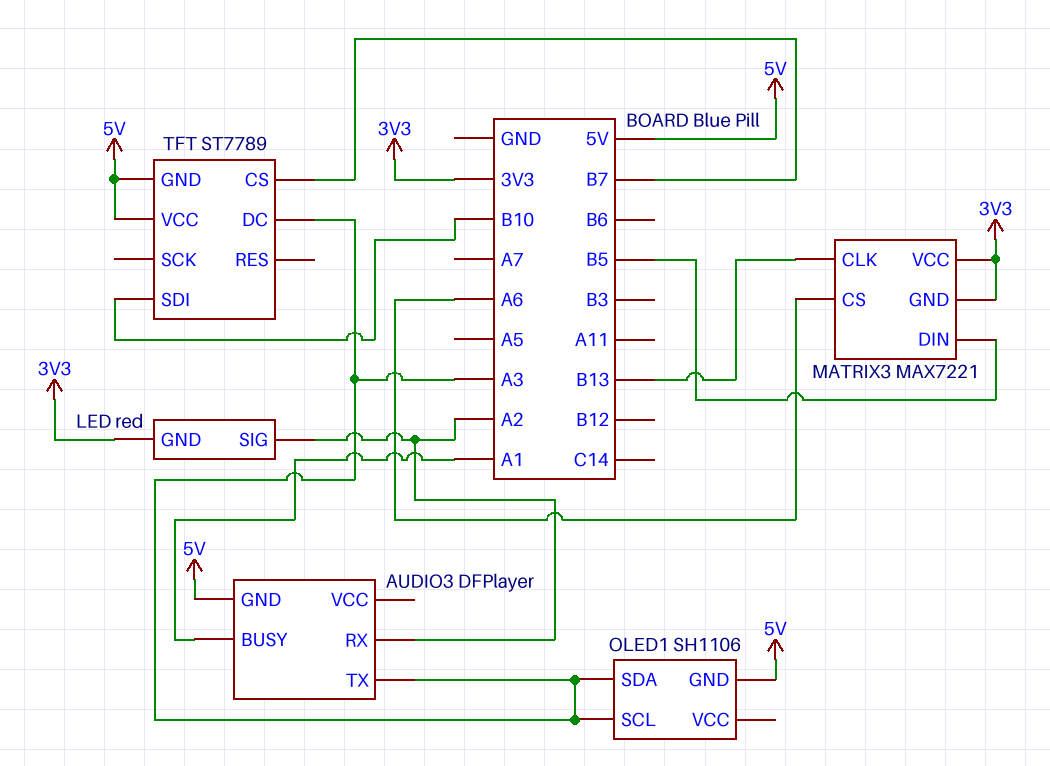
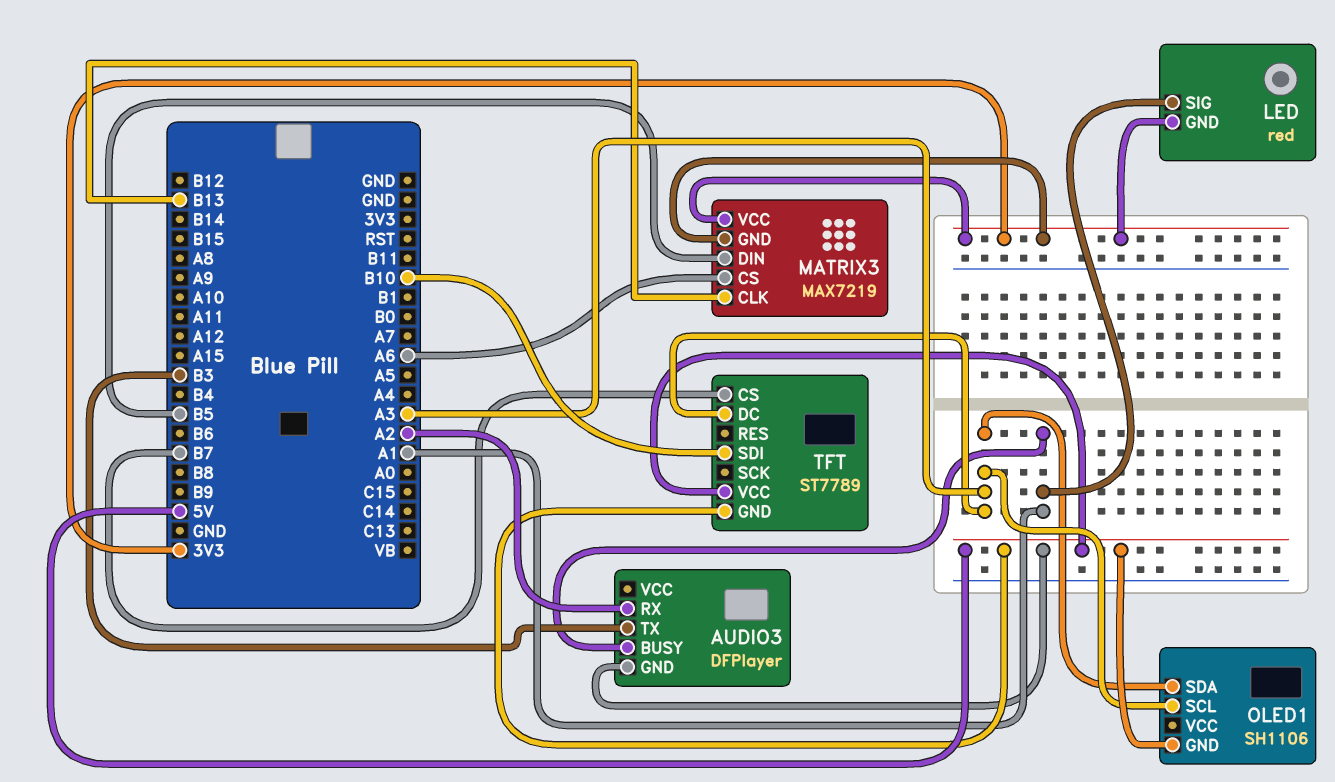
AUDIO3 pin TX: A3 -> B3
LED pin SIG: A2 -> A1
MATRIX3: MAX7221 -> MAX7219

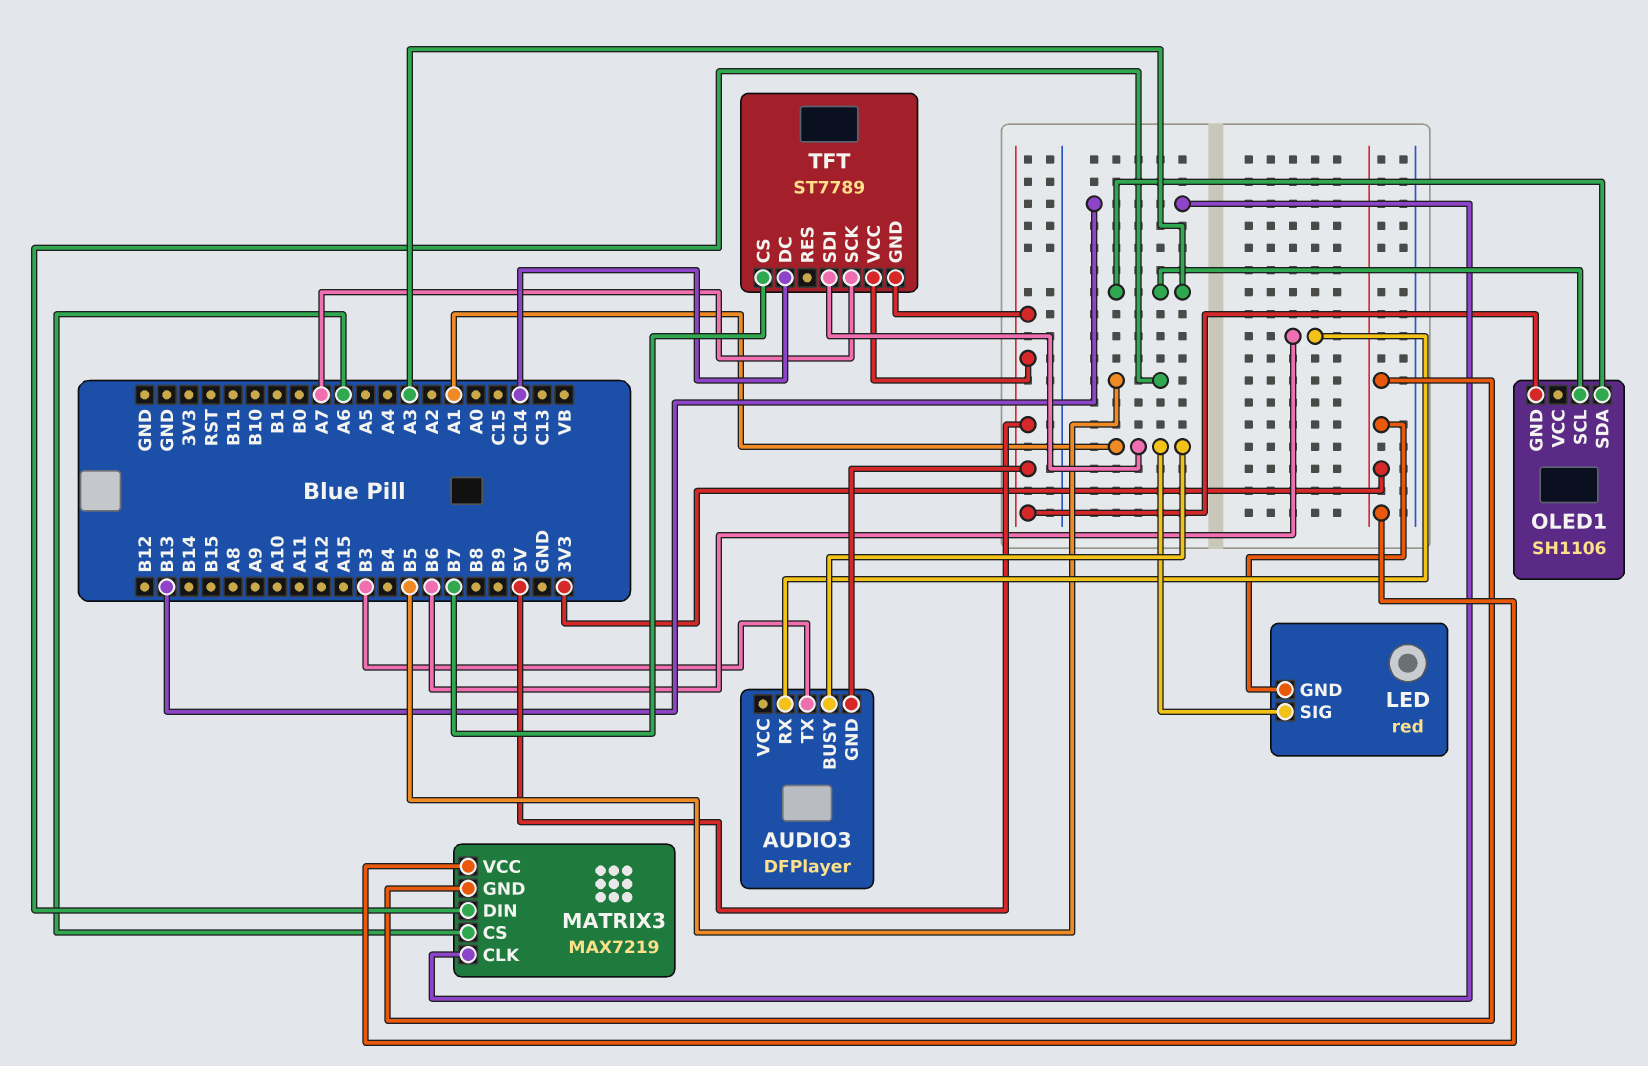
AUDIO3 pin RX: A2 -> B6
TFT pin DC: A3 -> C14
TFT pin SCK: none -> A7
TFT pin SDI: B10 -> A1

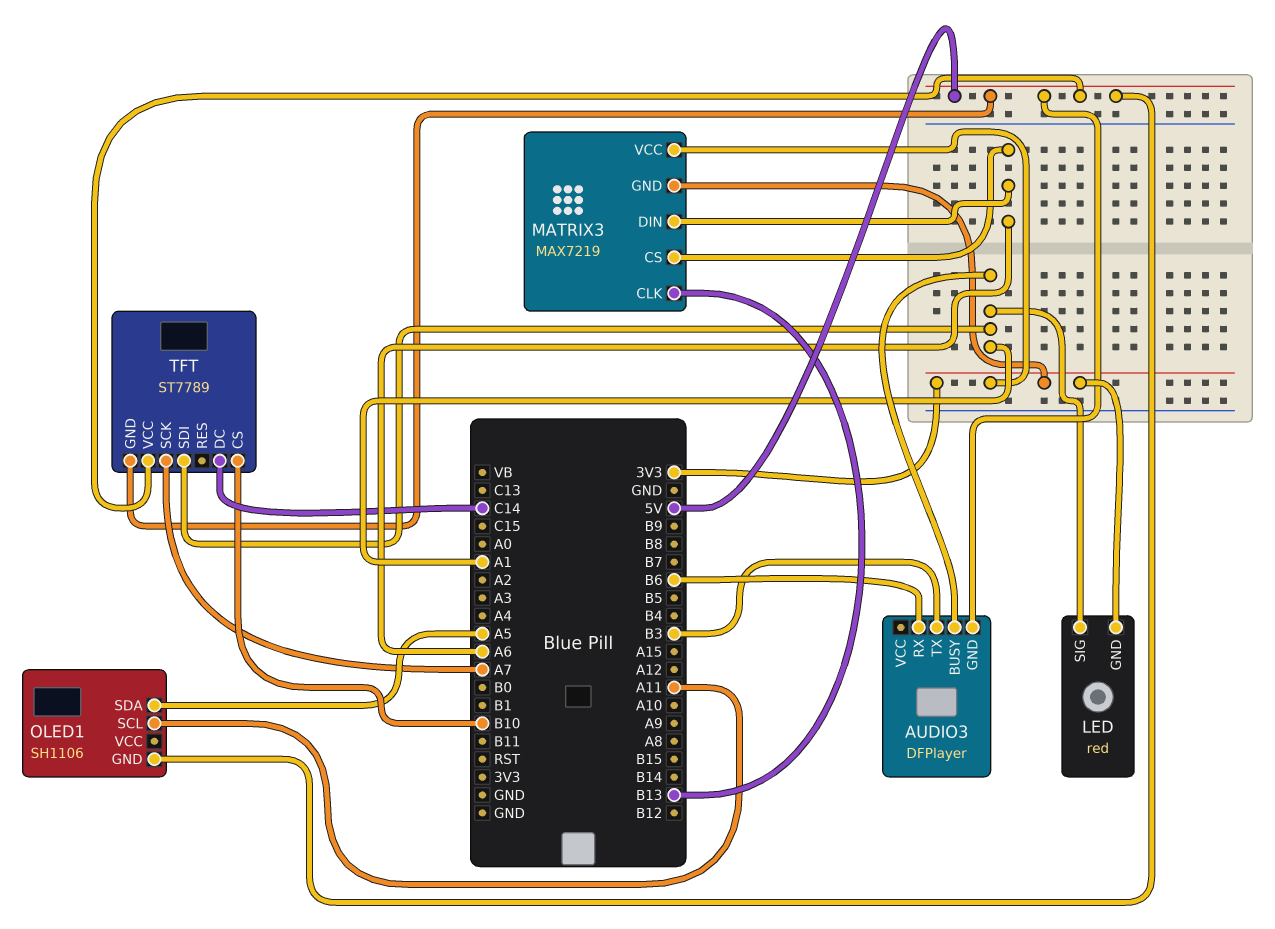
MATRIX3 pin DIN: B5 -> A6
OLED1 pin SCL: A3 -> A11
OLED1 pin SDA: A3 -> A5
TFT pin CS: B7 -> B10

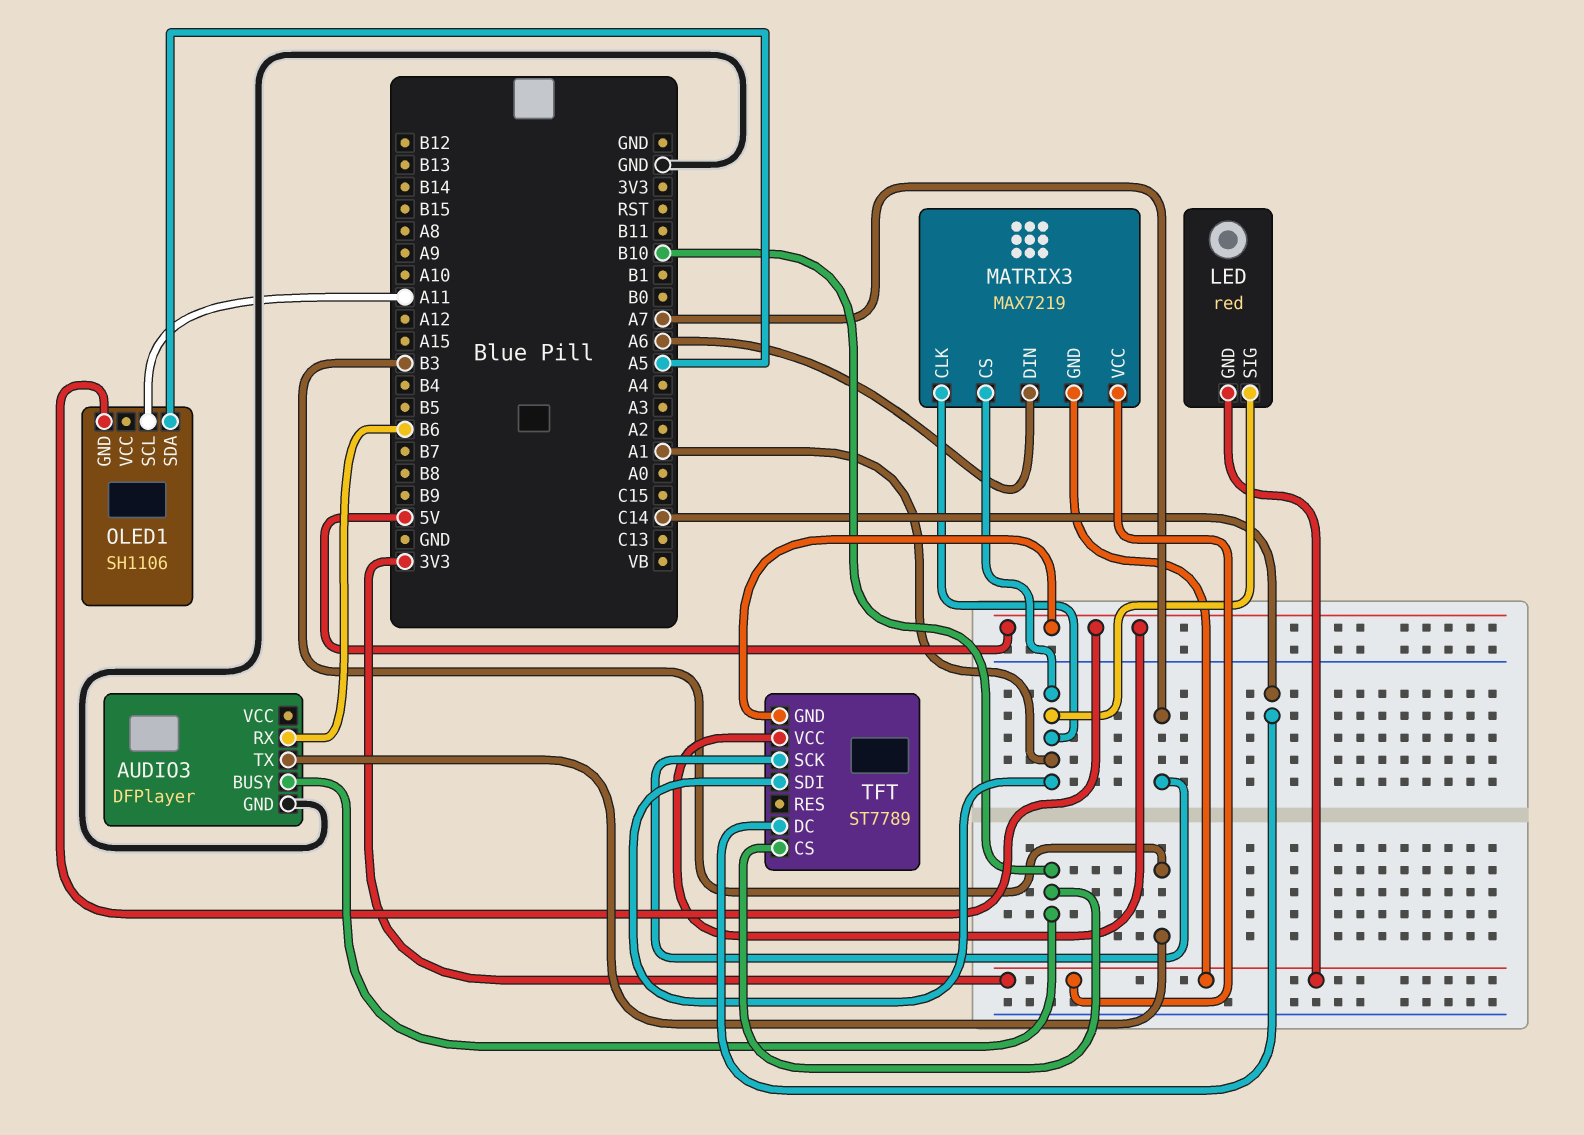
AUDIO3 pin BUSY: A1 -> B10
AUDIO3 pin GND: 5V -> GND
MATRIX3 pin CLK: B13 -> A1
MATRIX3 pin CS: A6 -> A1

